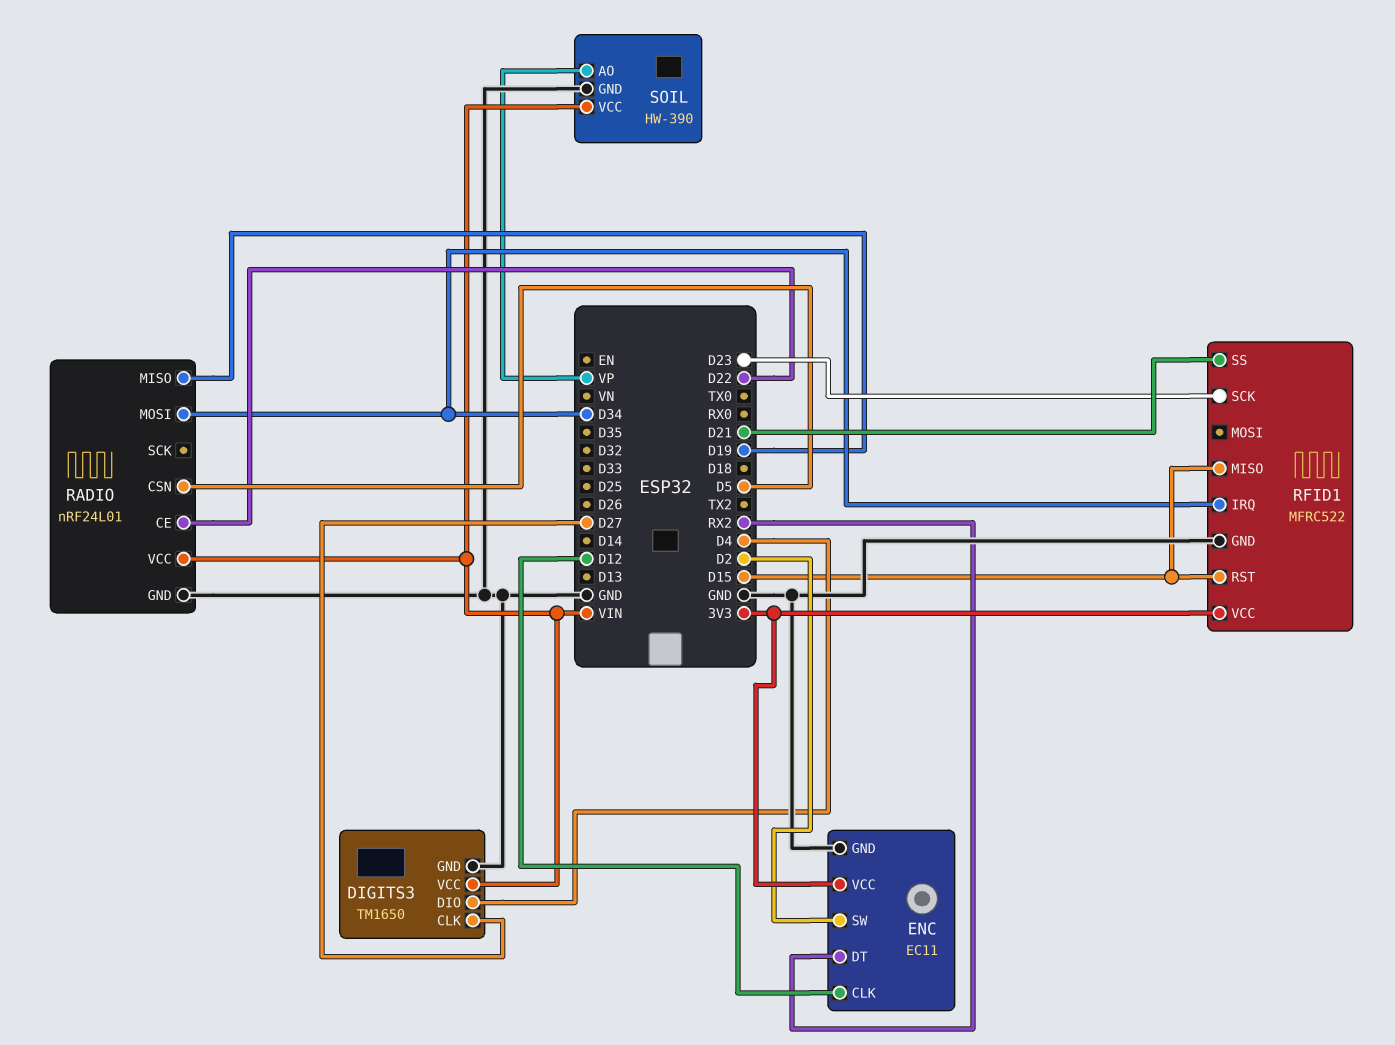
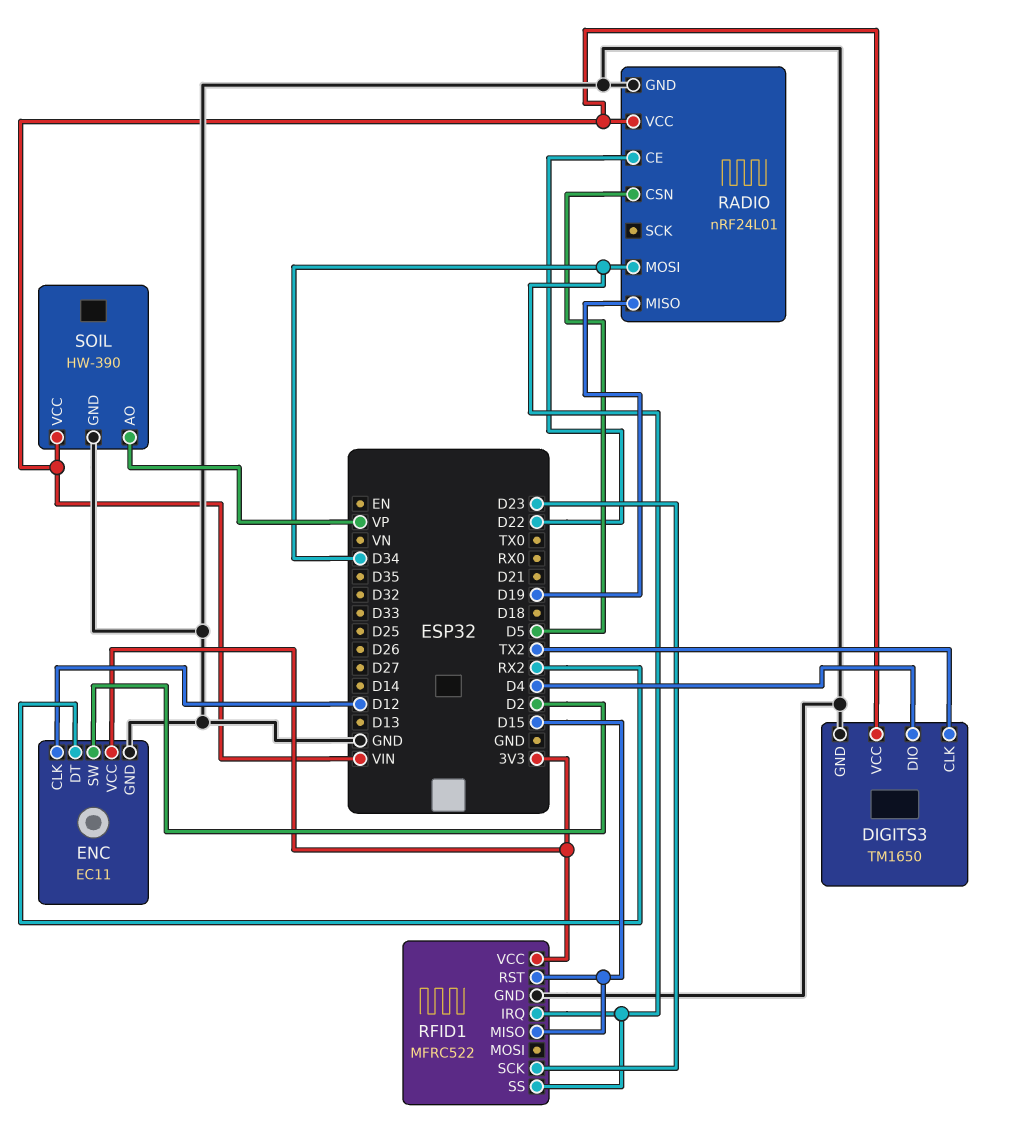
DIGITS3 pin CLK: D27 -> TX2
RFID1 pin SS: D21 -> D34

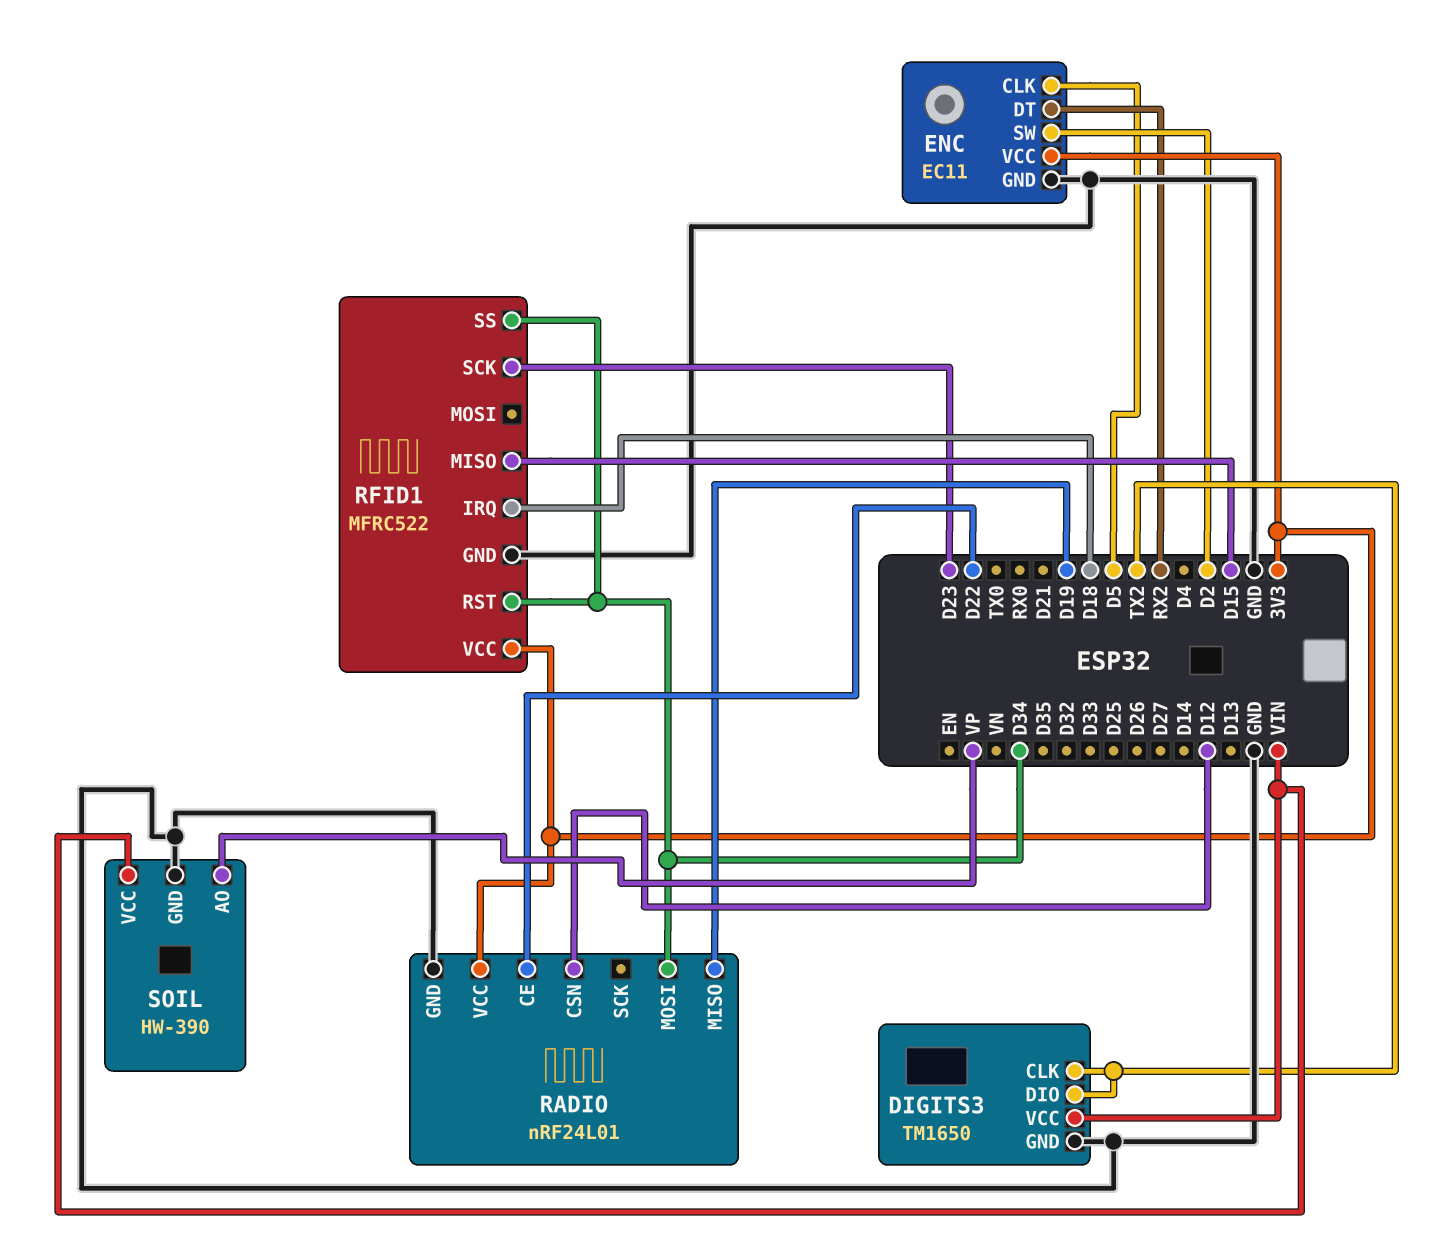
DIGITS3 pin DIO: D4 -> TX2
ENC pin CLK: D12 -> D5
RADIO pin CSN: D5 -> D12
RADIO pin VCC: VIN -> 3V3
RFID1 pin IRQ: D34 -> D18
RFID1 pin RST: D15 -> D34

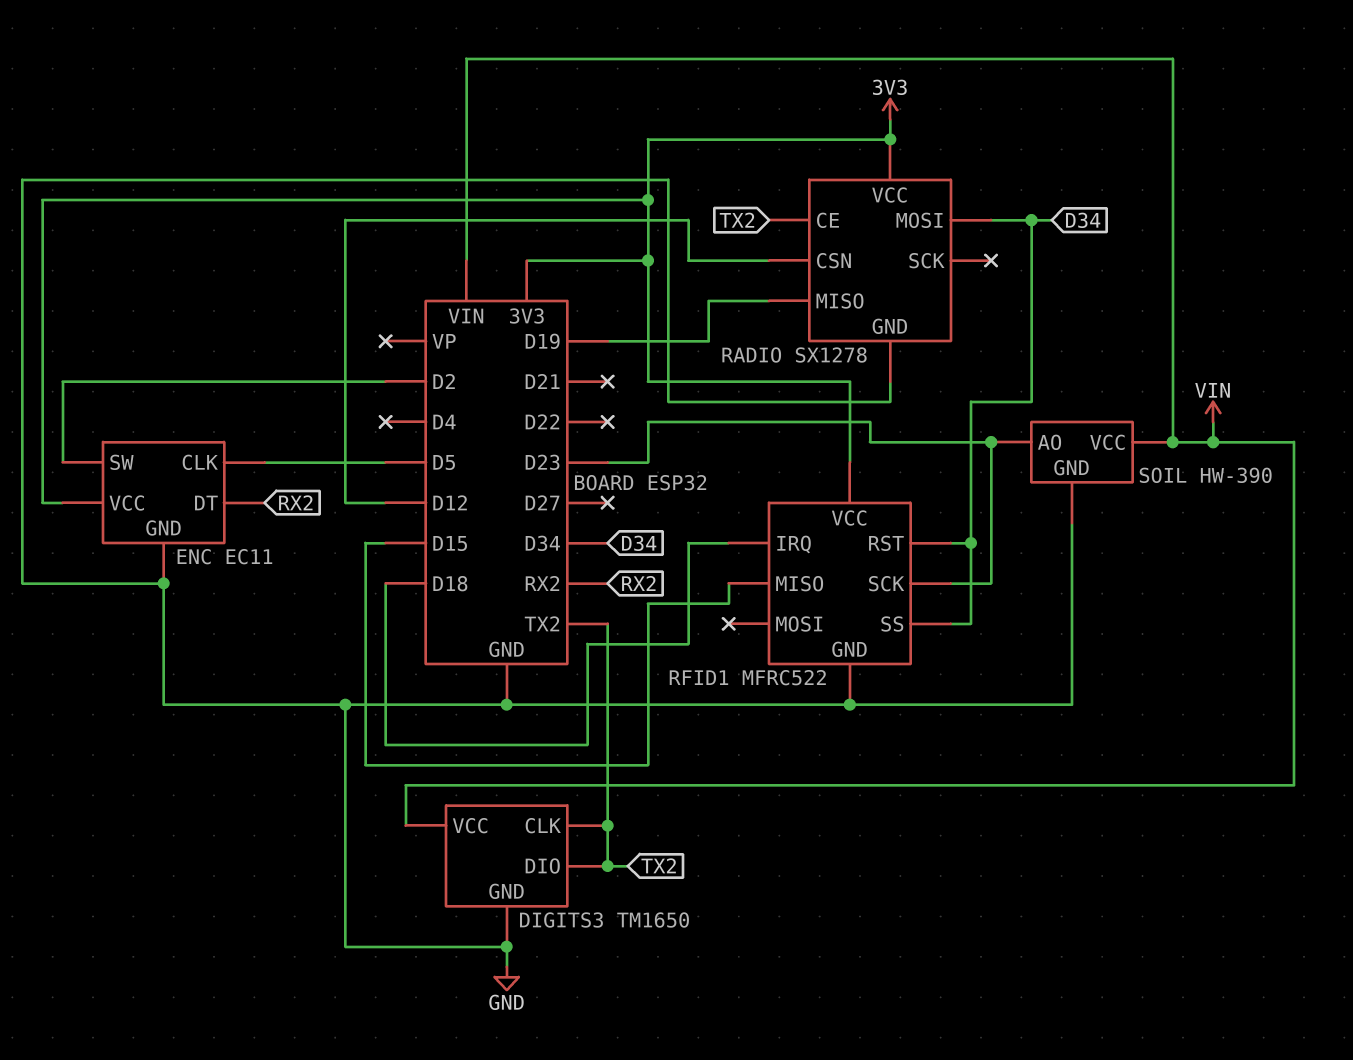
RADIO: nRF24L01 -> SX1278
RADIO pin CE: D22 -> TX2
SOIL pin AO: VP -> D23

